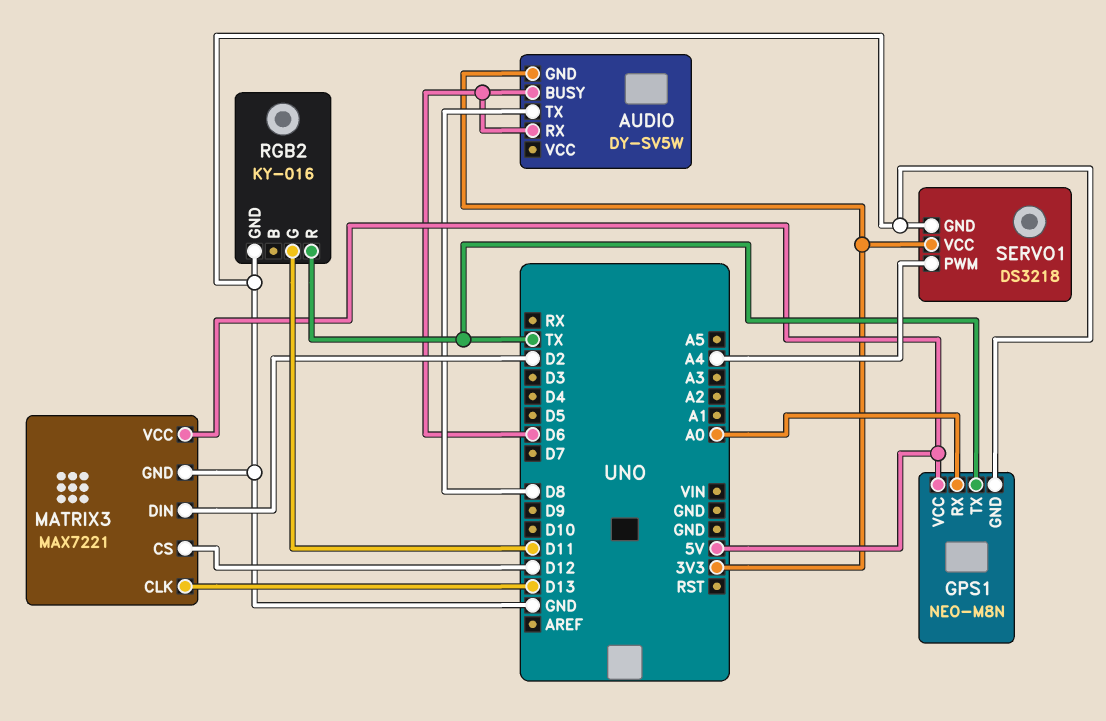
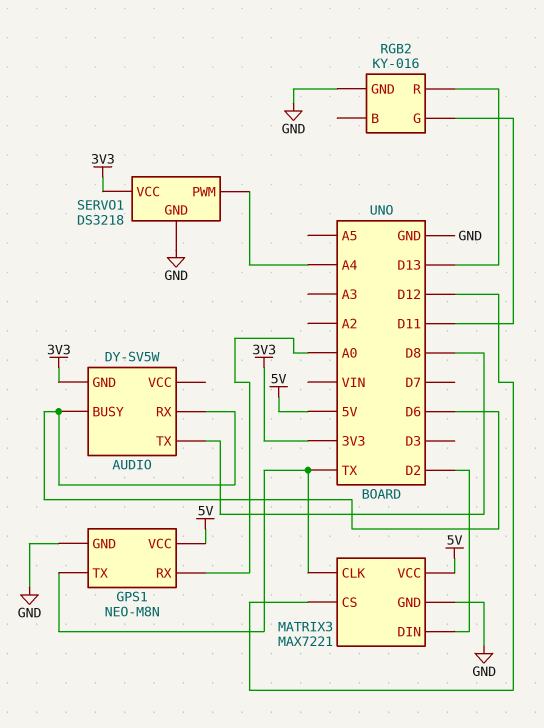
MATRIX3 pin CLK: D13 -> TX
RGB2 pin R: TX -> D13

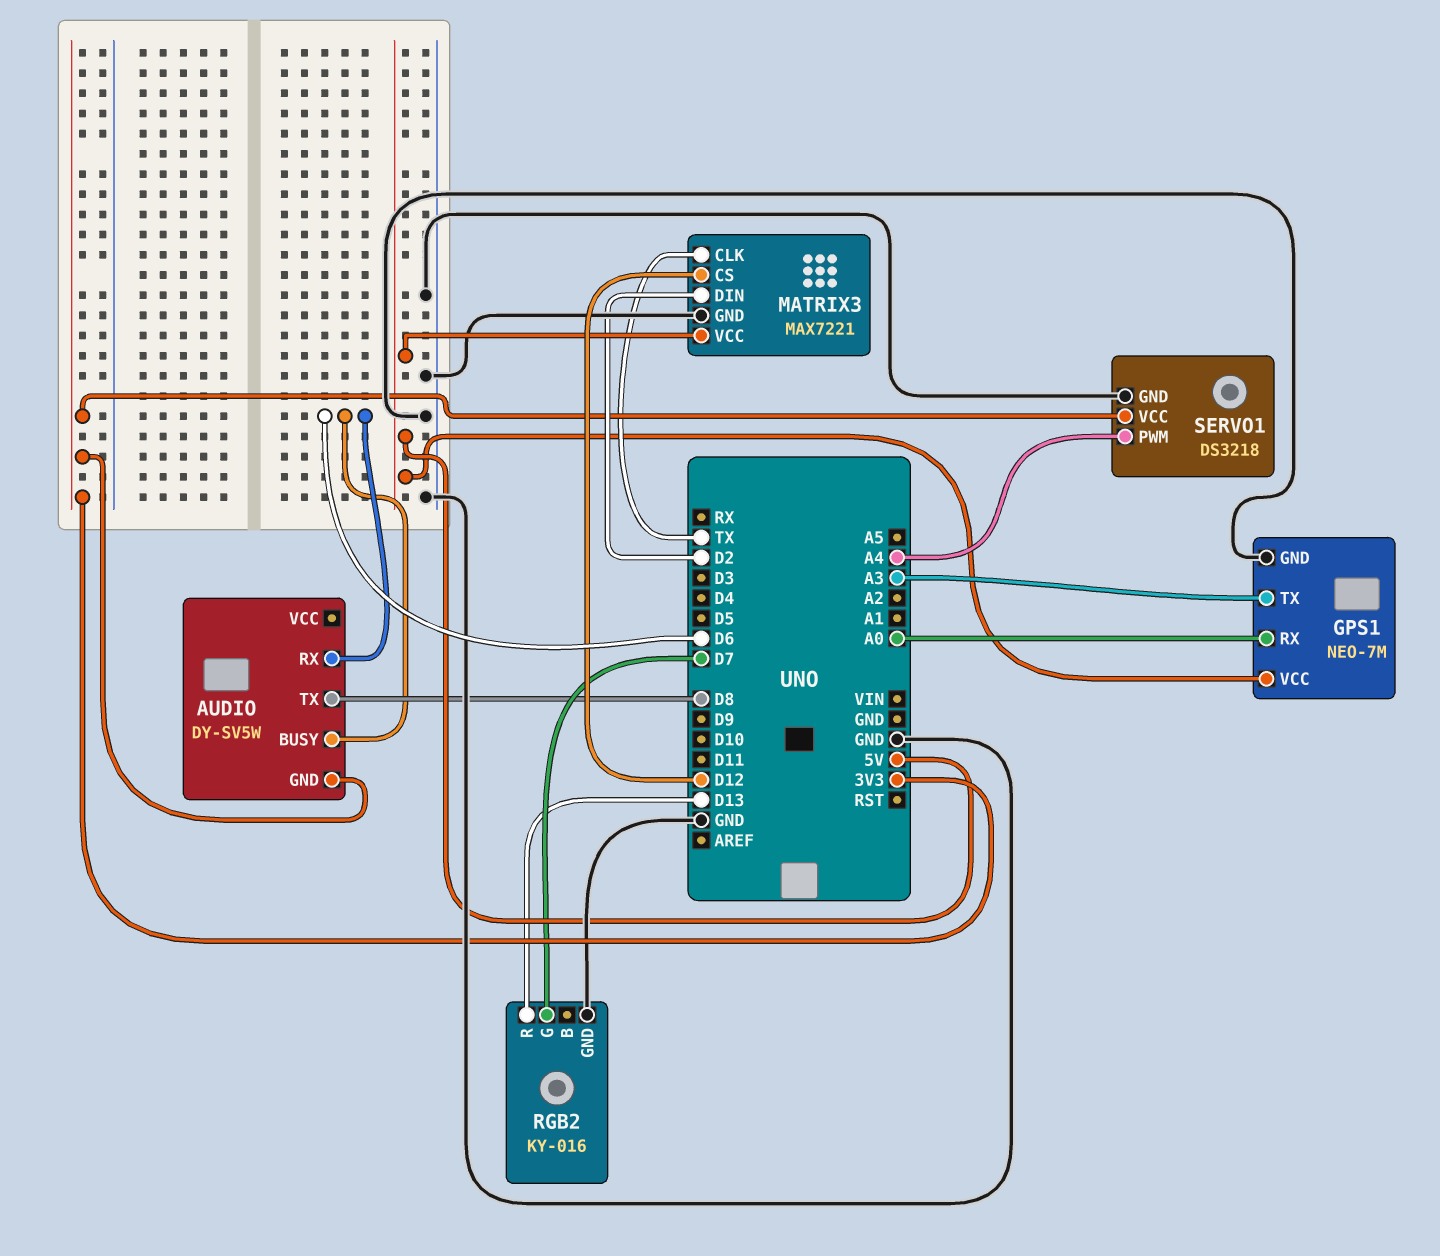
GPS1: NEO-M8N -> NEO-7M
GPS1 pin TX: TX -> A3
RGB2 pin G: D11 -> D7

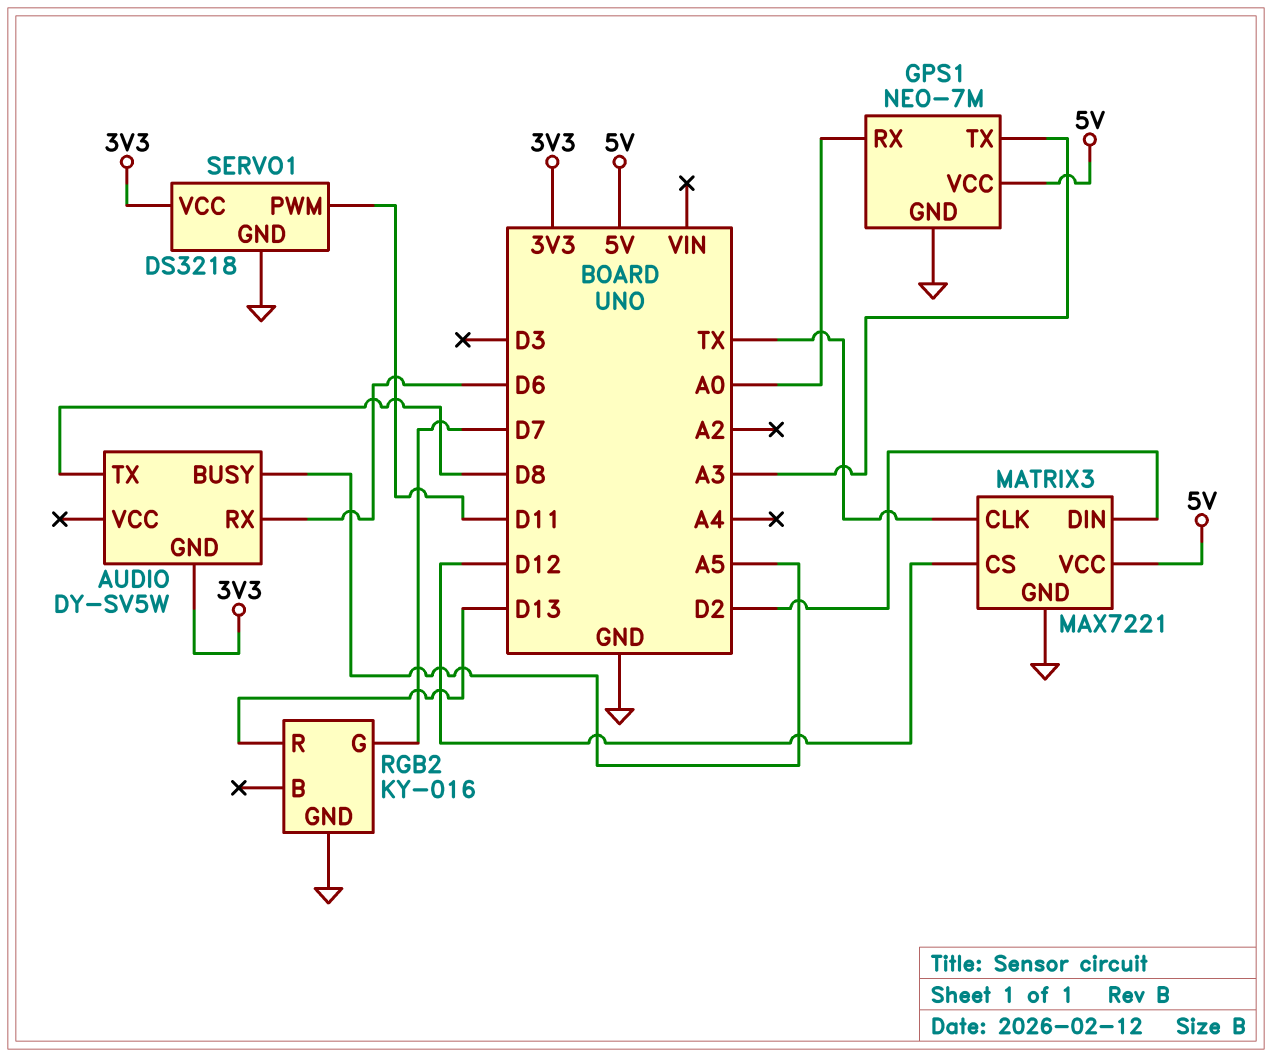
AUDIO pin BUSY: D6 -> A5
SERVO1 pin PWM: A4 -> D11

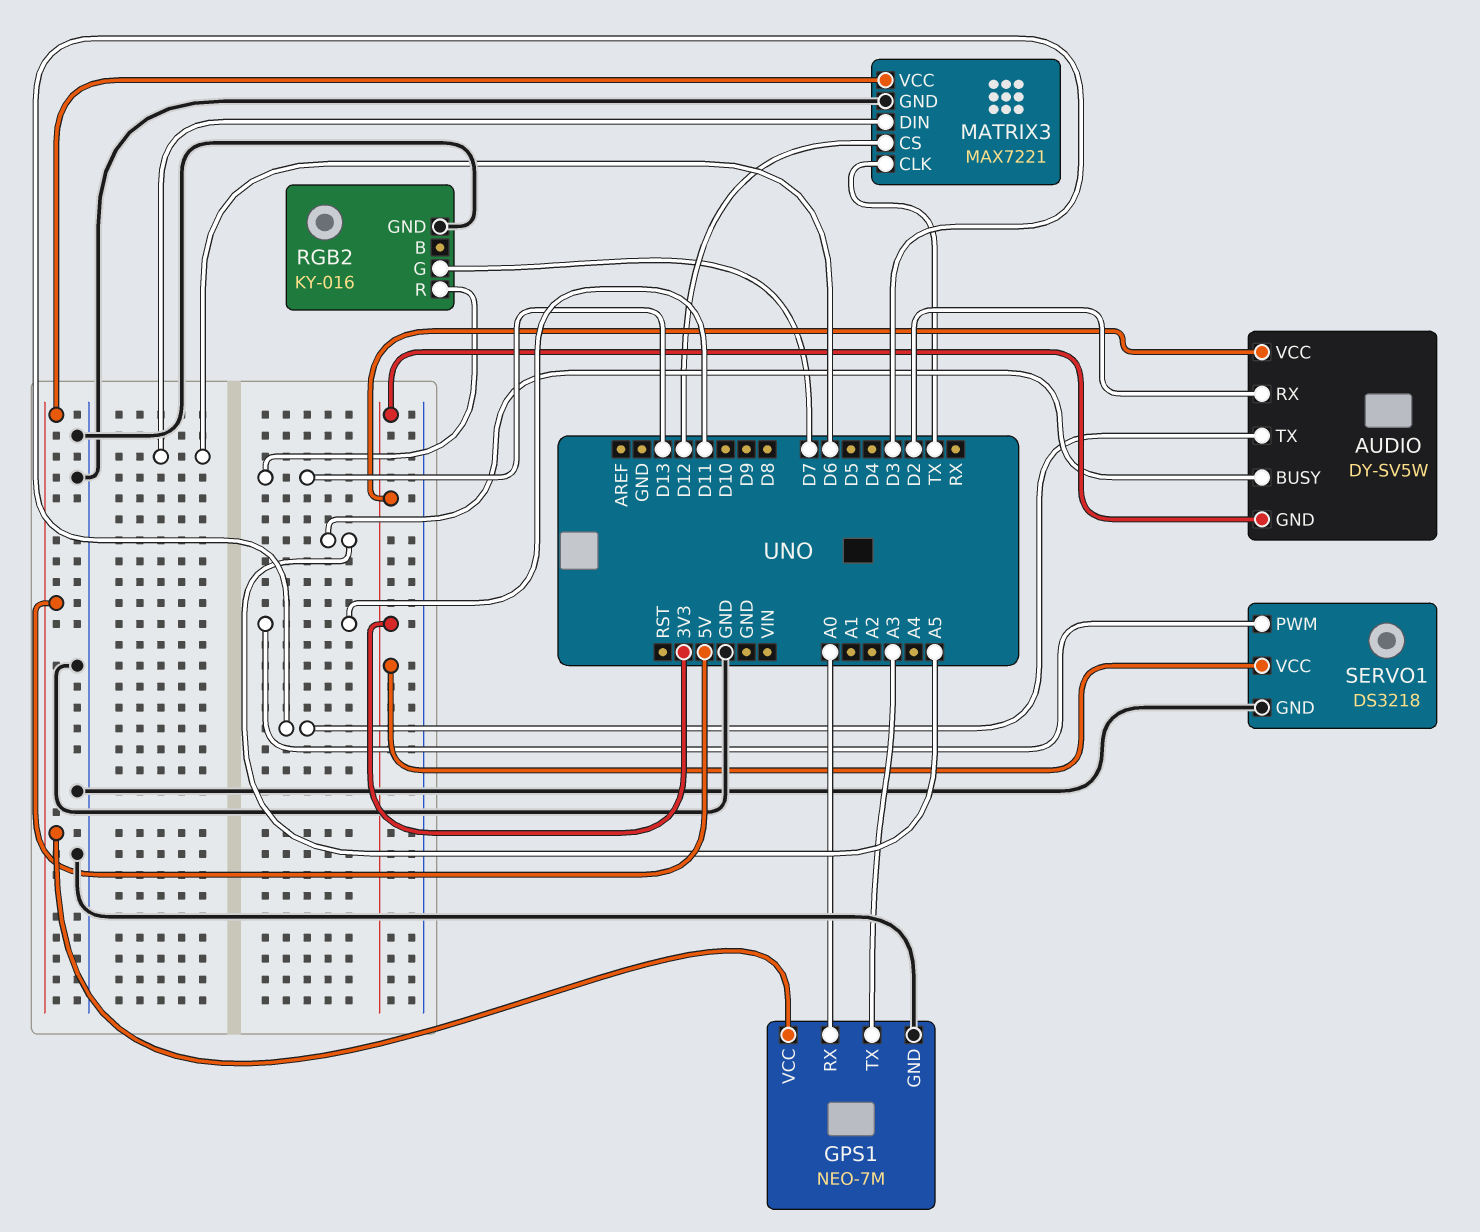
AUDIO pin RX: D6 -> D2
AUDIO pin TX: D8 -> D3
AUDIO pin VCC: none -> 3V3
MATRIX3 pin DIN: D2 -> D6

